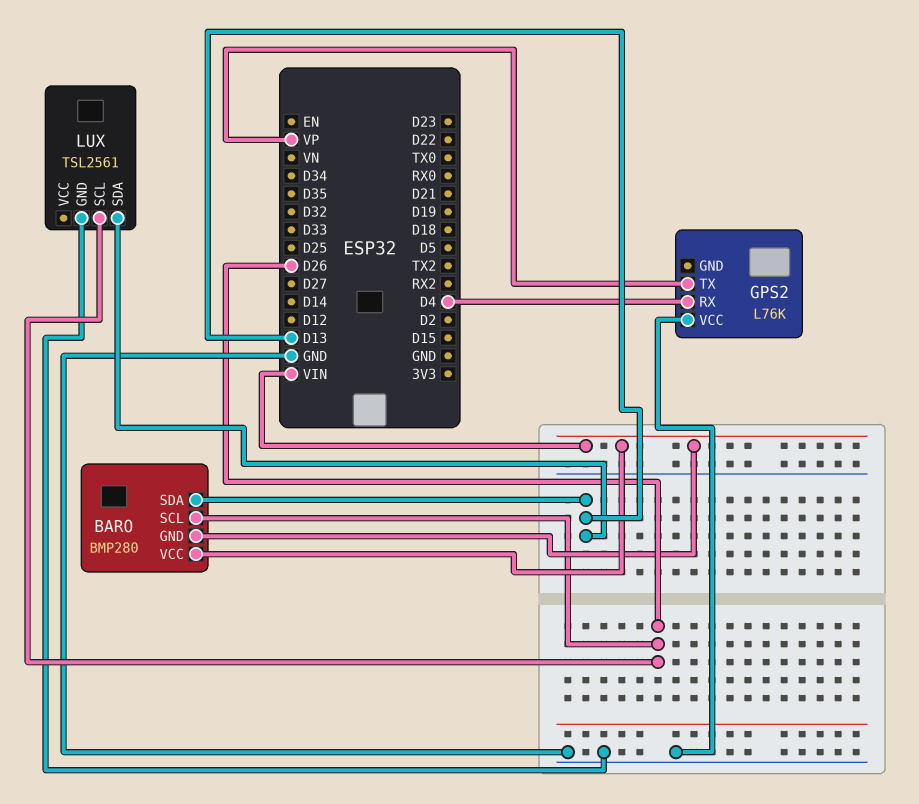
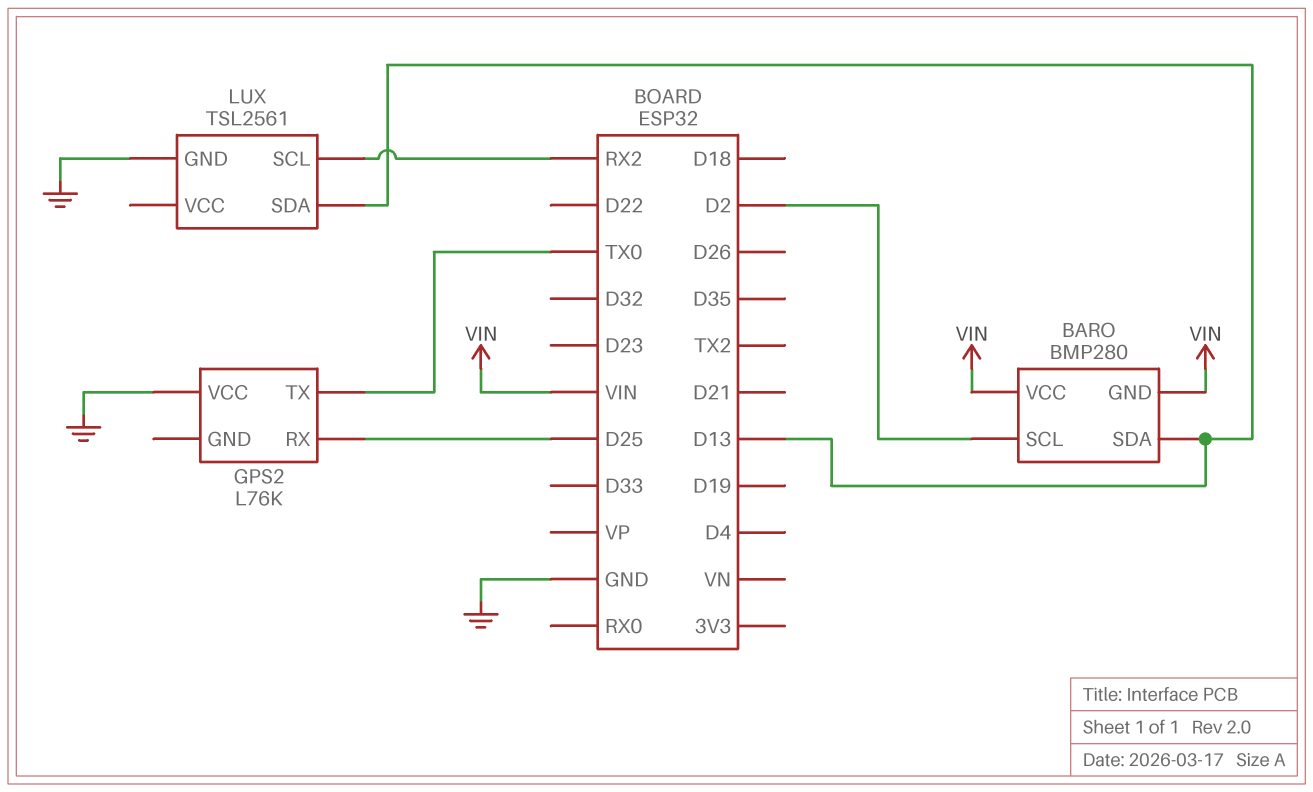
BARO pin SCL: D26 -> D2
GPS2 pin RX: D4 -> D25
GPS2 pin TX: VP -> TX0
LUX pin SCL: D26 -> RX2

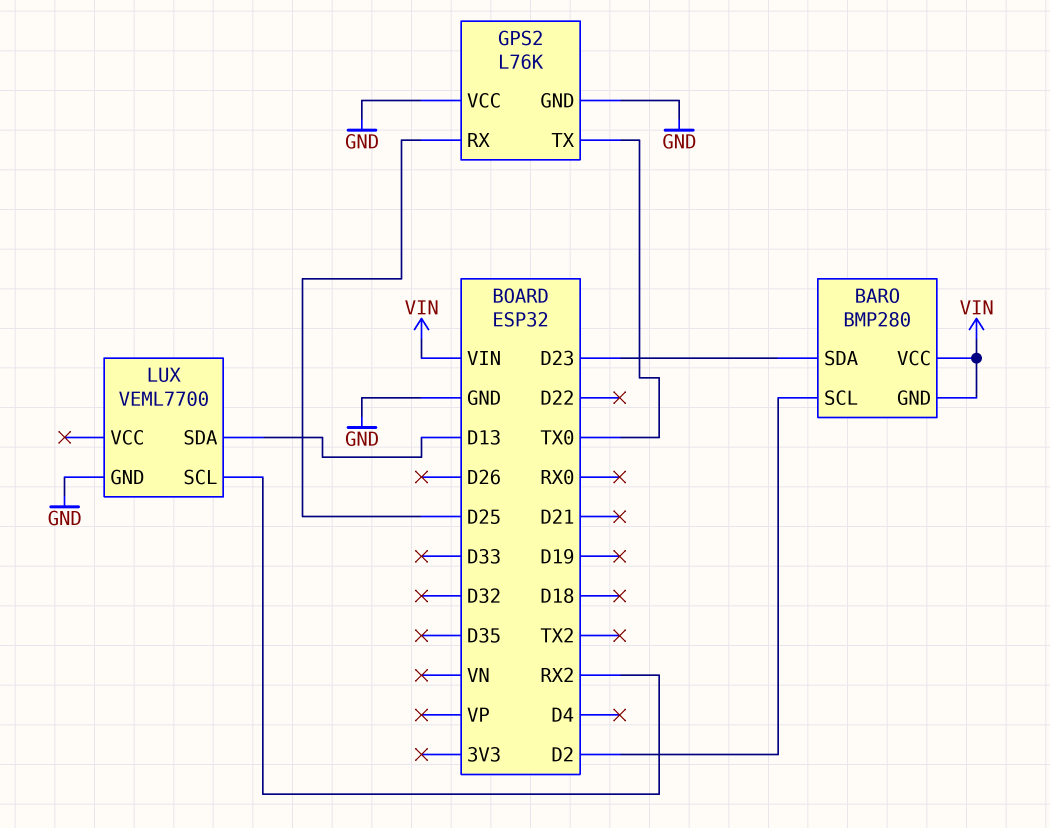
BARO pin SDA: D13 -> D23
GPS2 pin GND: none -> GND
LUX: TSL2561 -> VEML7700

